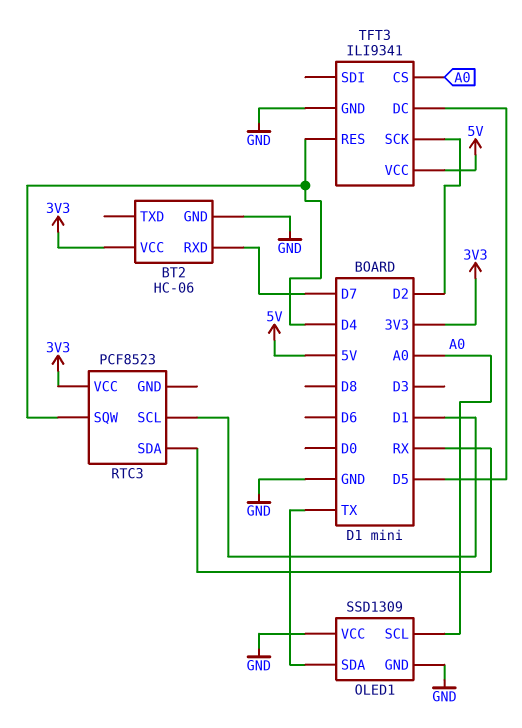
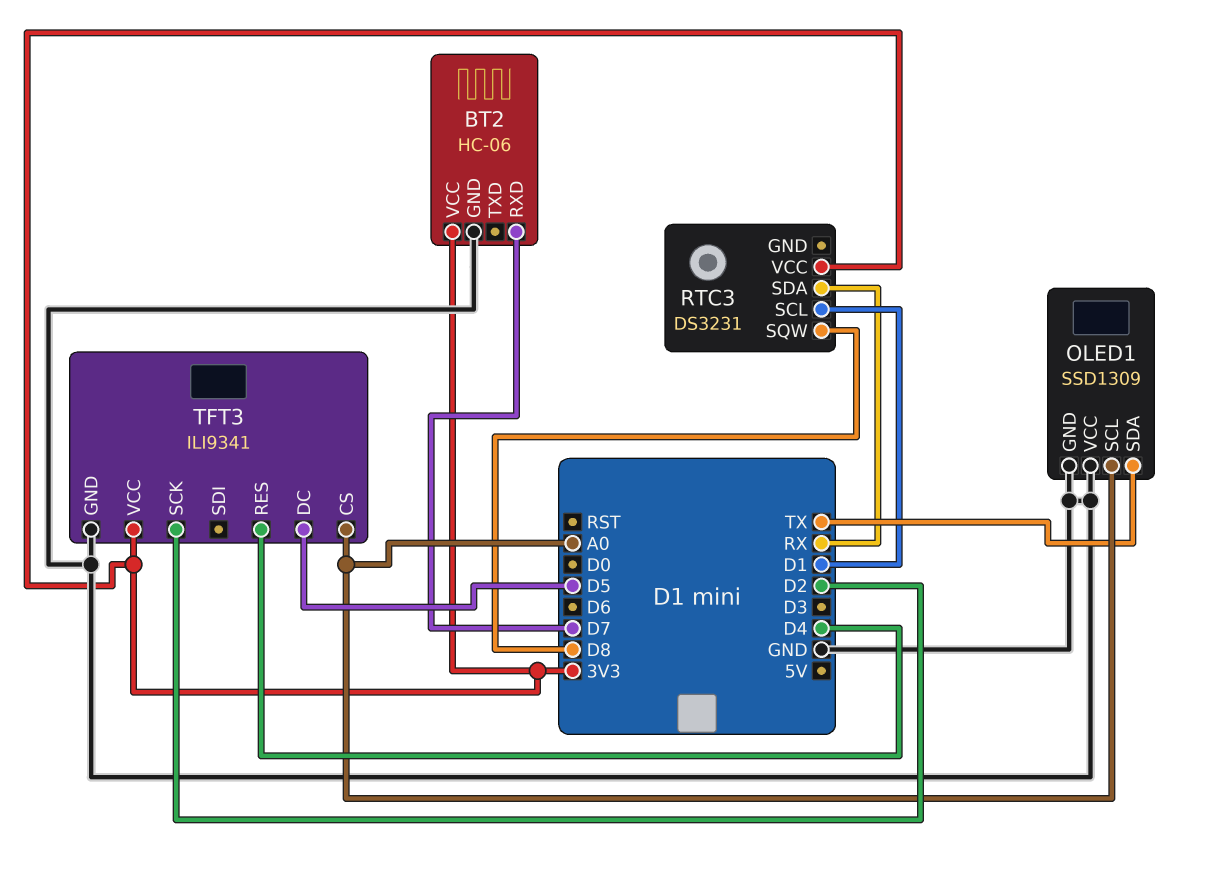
RTC3: PCF8523 -> DS3231
RTC3 pin SQW: D4 -> D8
TFT3 pin VCC: 5V -> 3V3

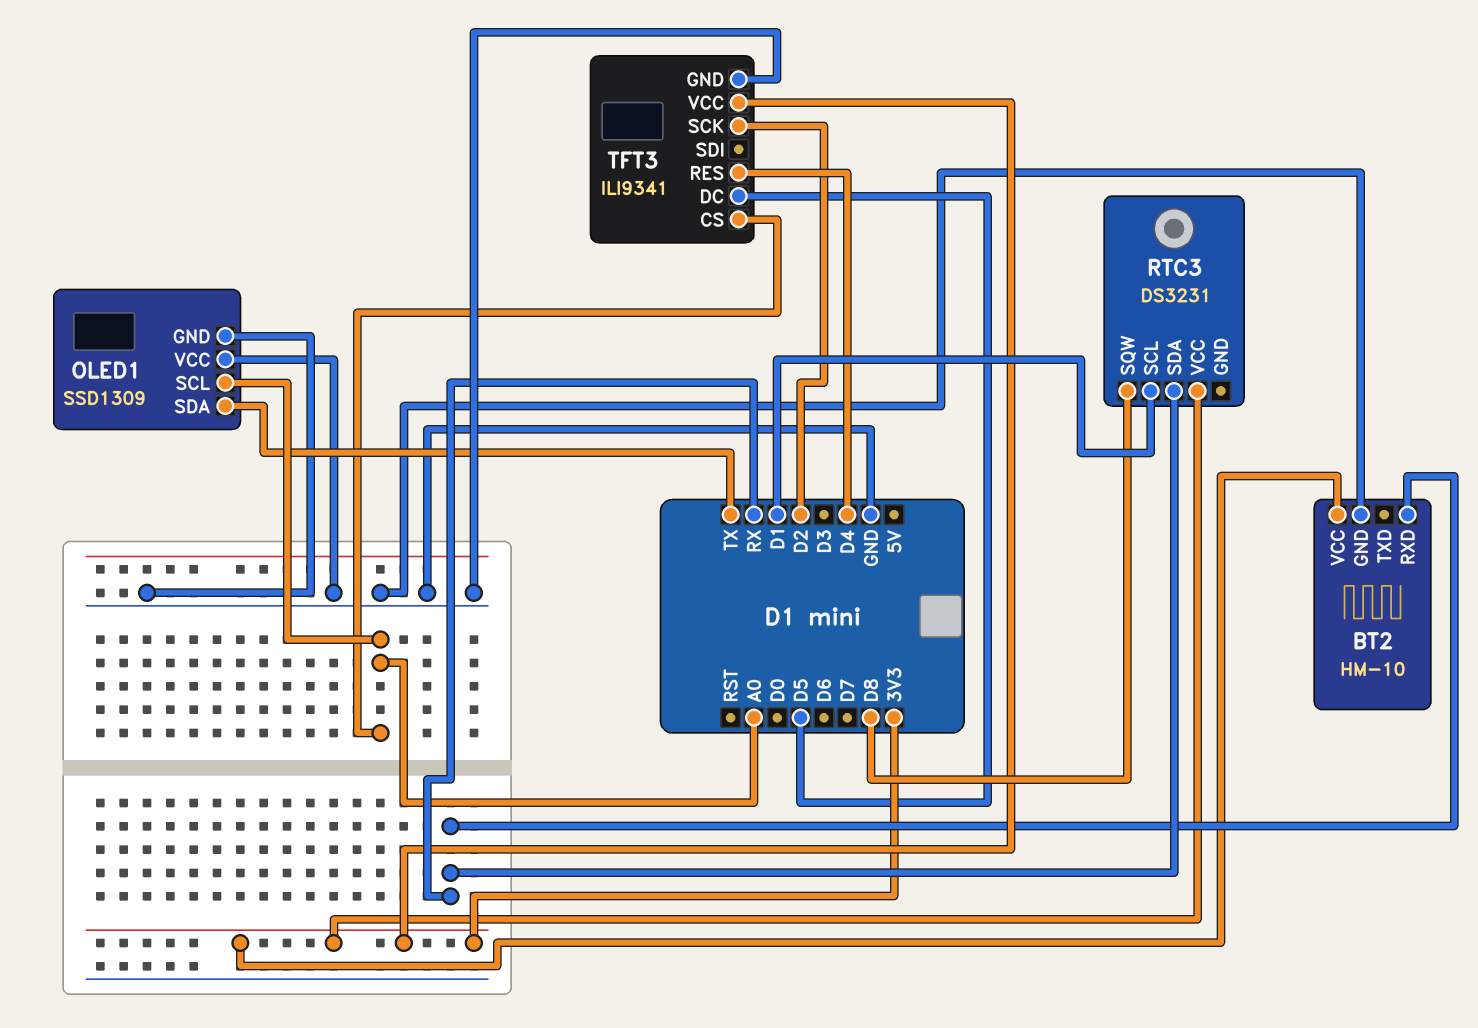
BT2: HC-06 -> HM-10
BT2 pin RXD: D7 -> RX

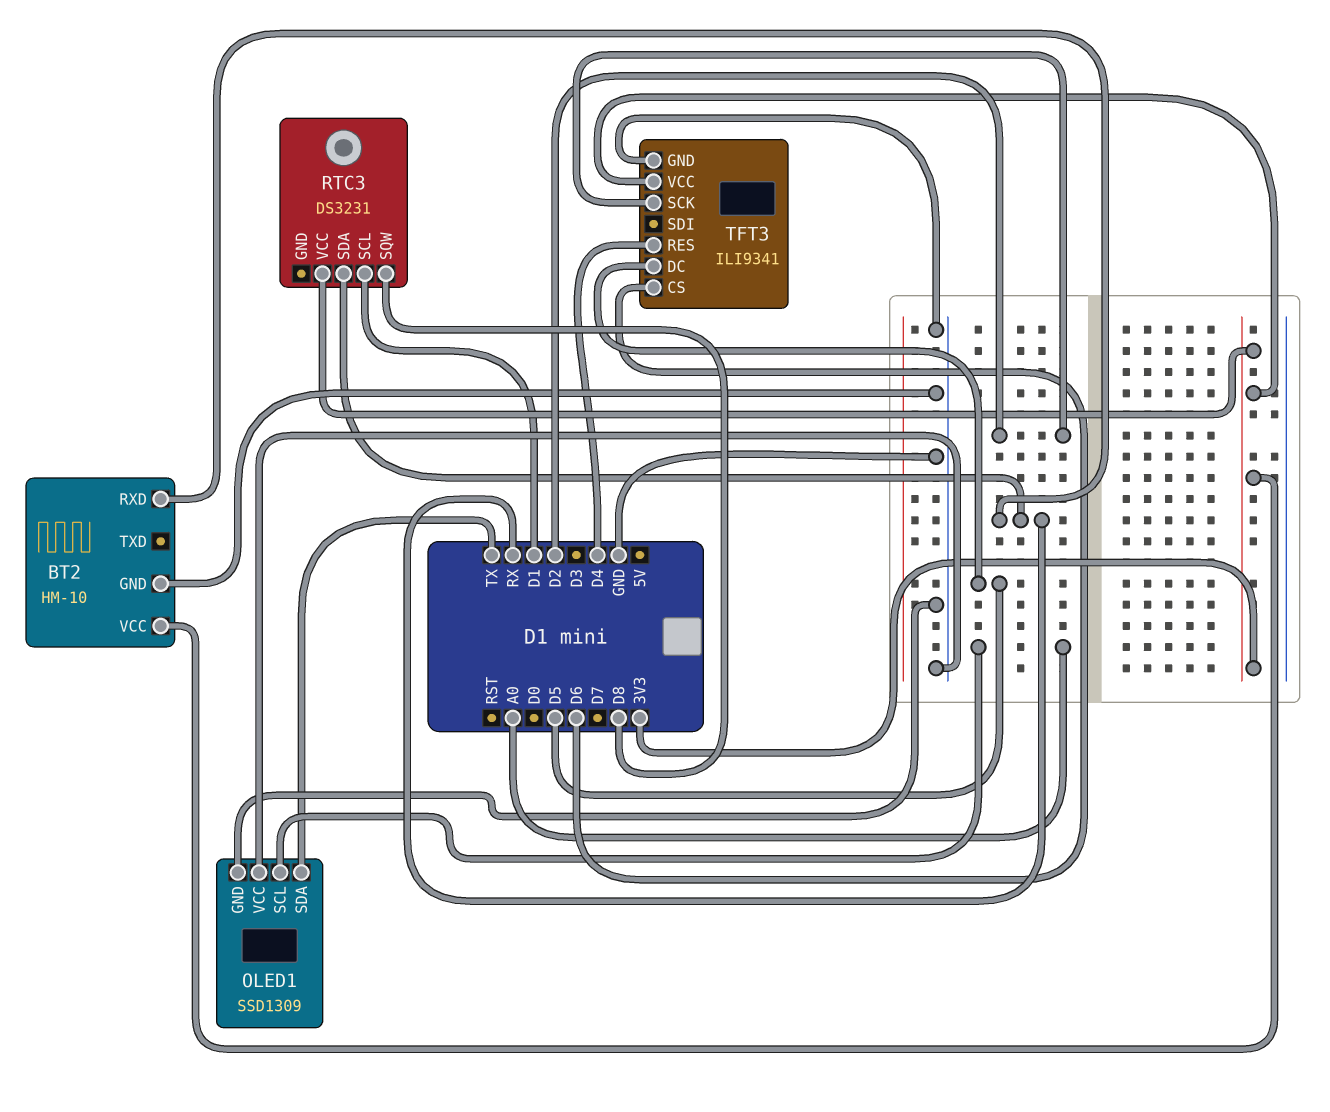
TFT3 pin CS: A0 -> D6

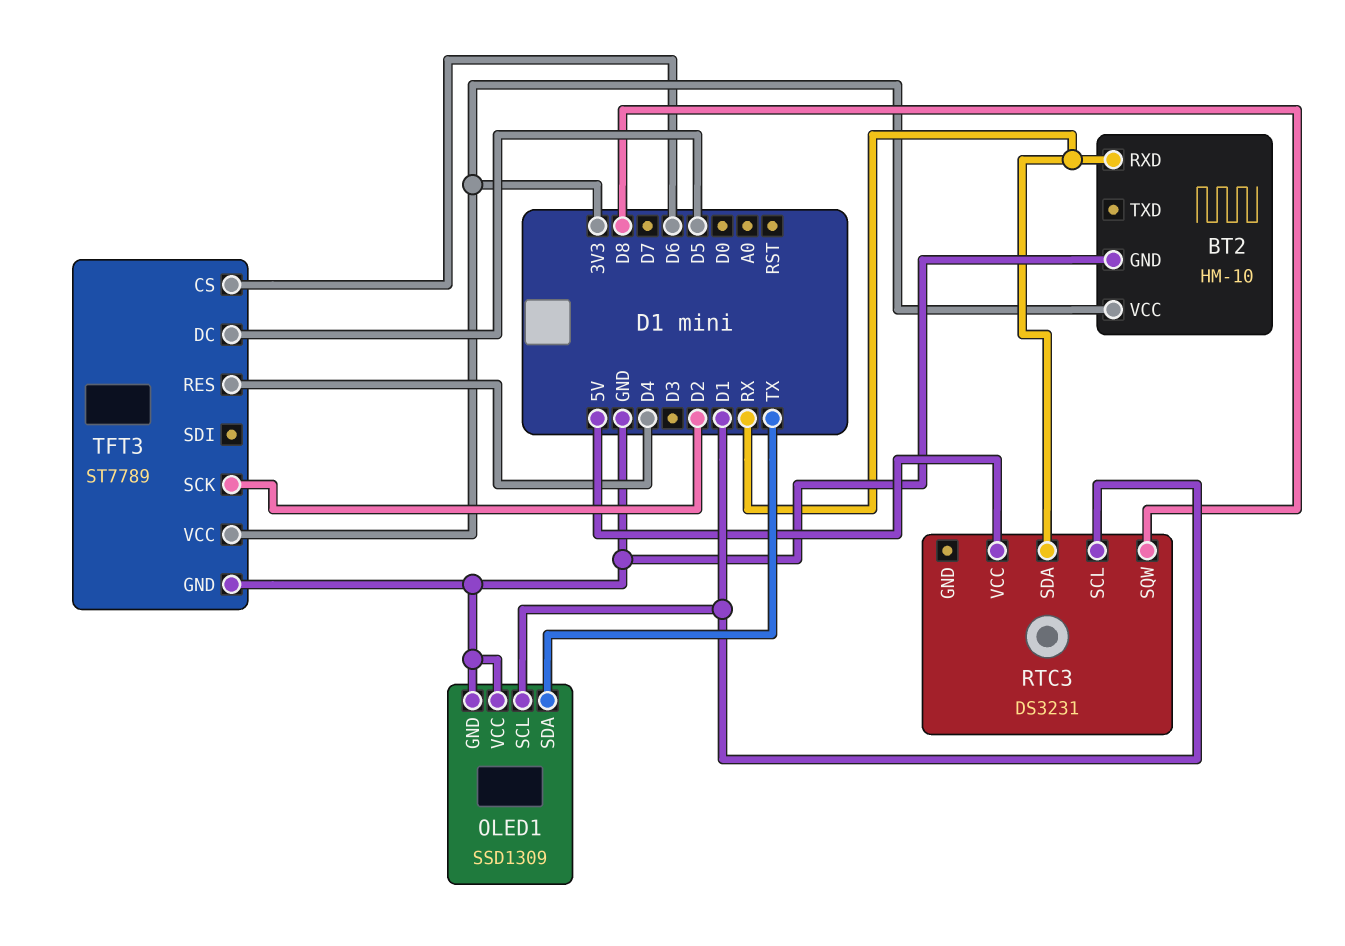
OLED1 pin SCL: A0 -> D1
RTC3 pin VCC: 3V3 -> 5V
TFT3: ILI9341 -> ST7789

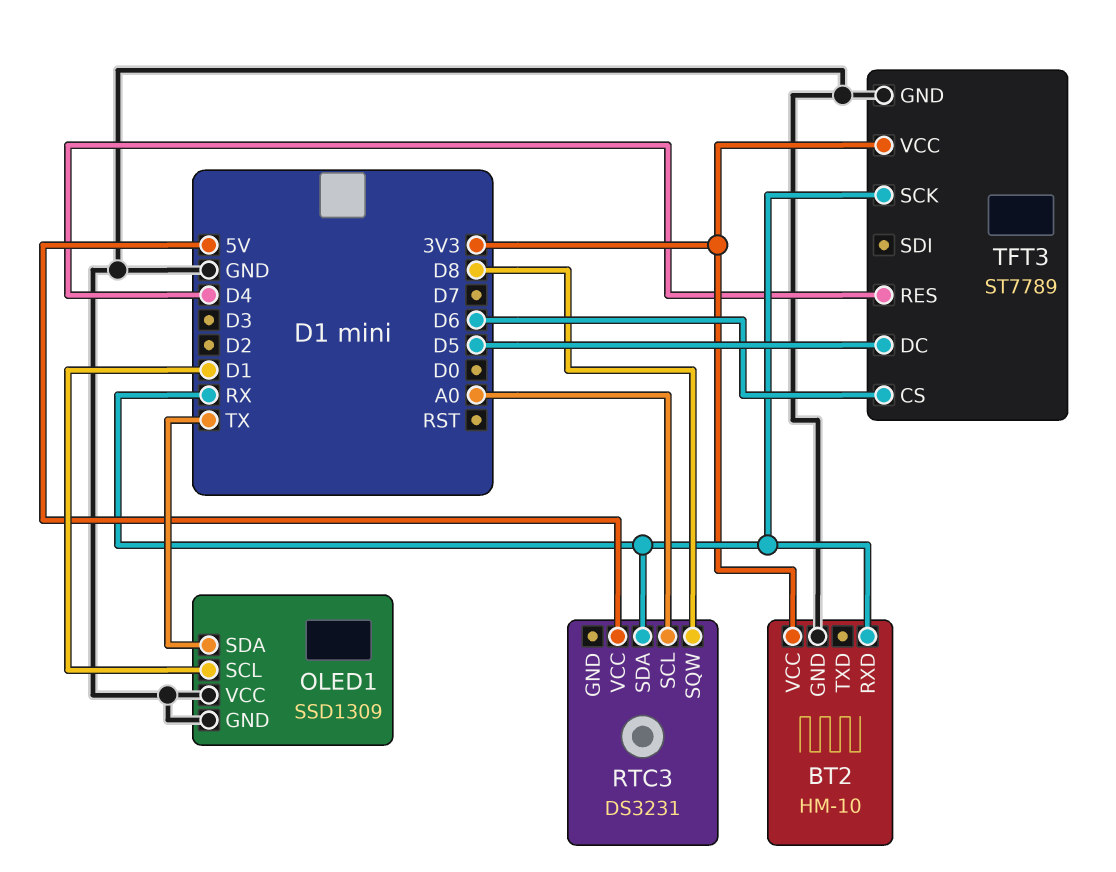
RTC3 pin SCL: D1 -> A0
TFT3 pin SCK: D2 -> RX

